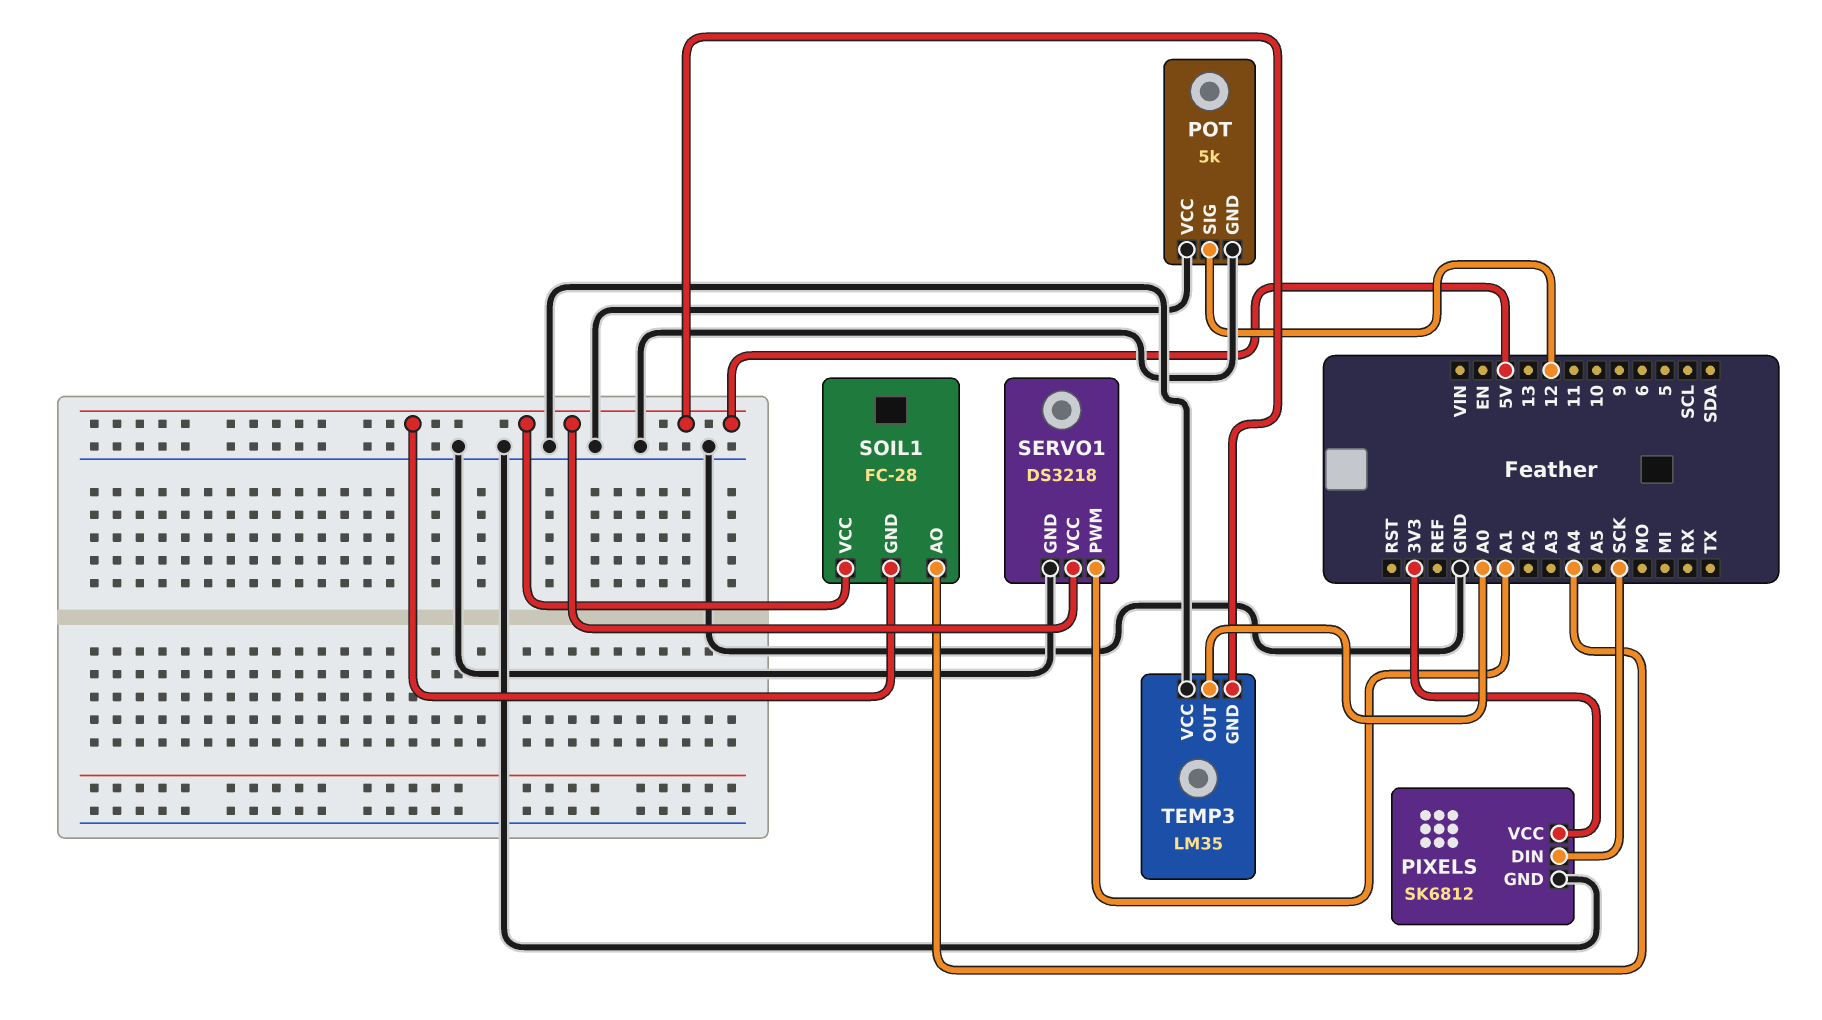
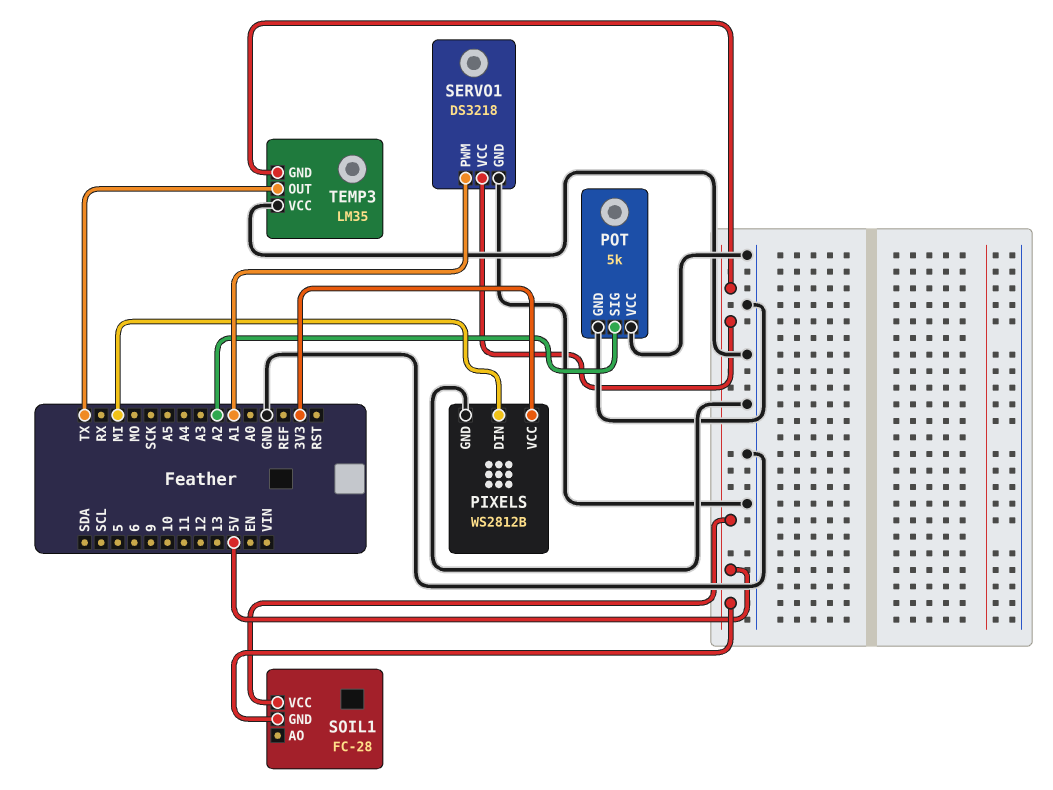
PIXELS: SK6812 -> WS2812B
PIXELS pin DIN: SCK -> MI
POT pin SIG: 12 -> A2
SOIL1 pin AO: A4 -> none
TEMP3 pin OUT: A0 -> TX

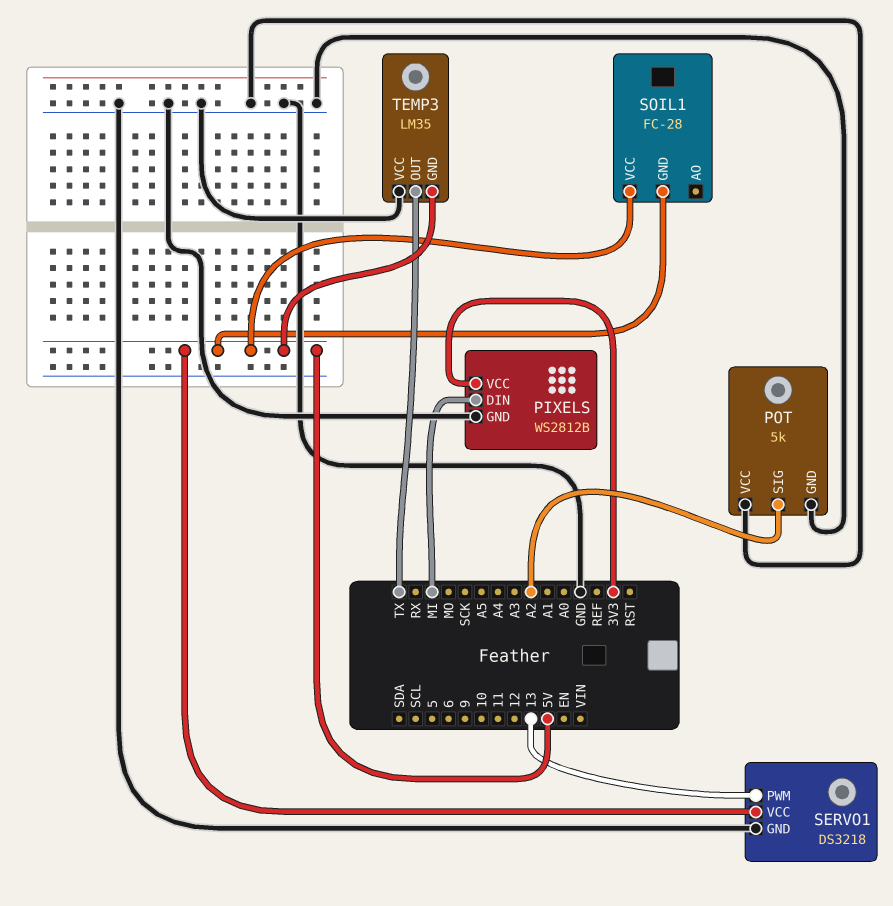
SERVO1 pin PWM: A1 -> 13

